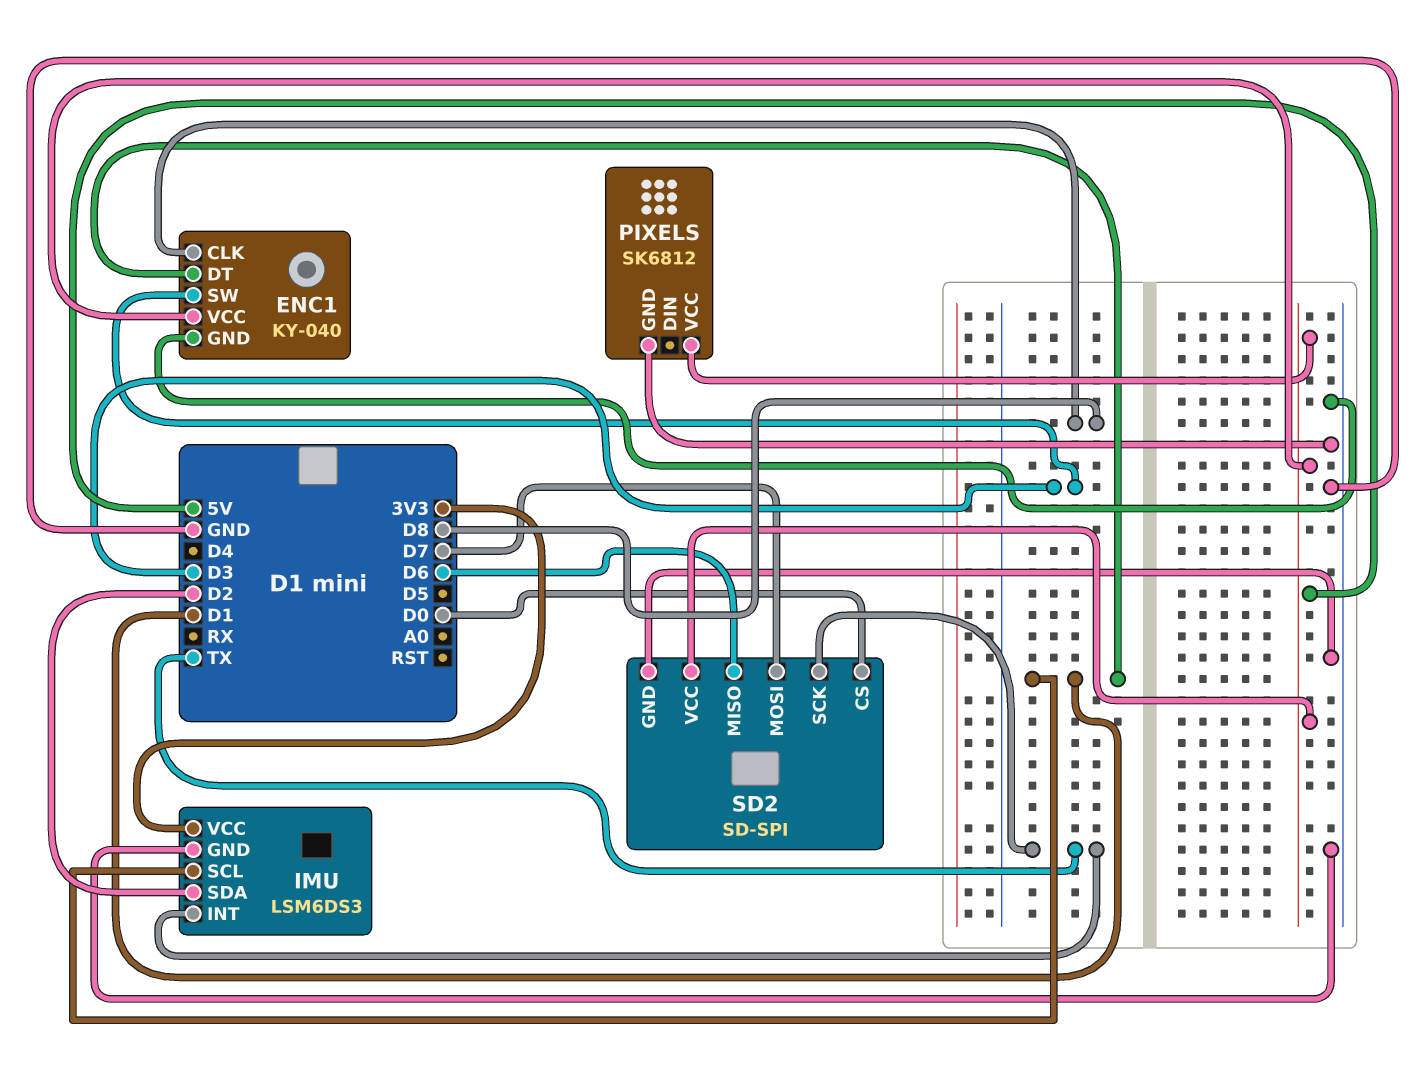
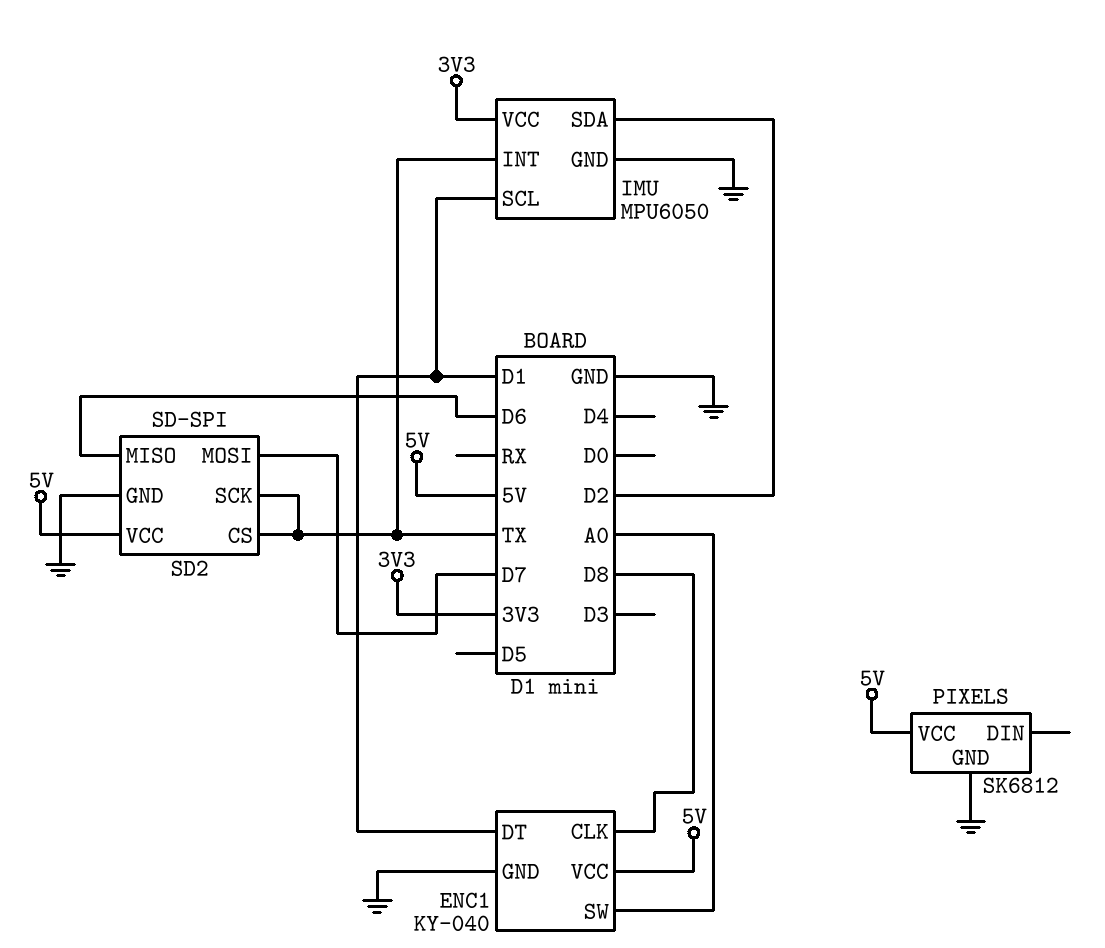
ENC1 pin SW: D3 -> A0
IMU: LSM6DS3 -> MPU6050
SD2 pin CS: D0 -> TX

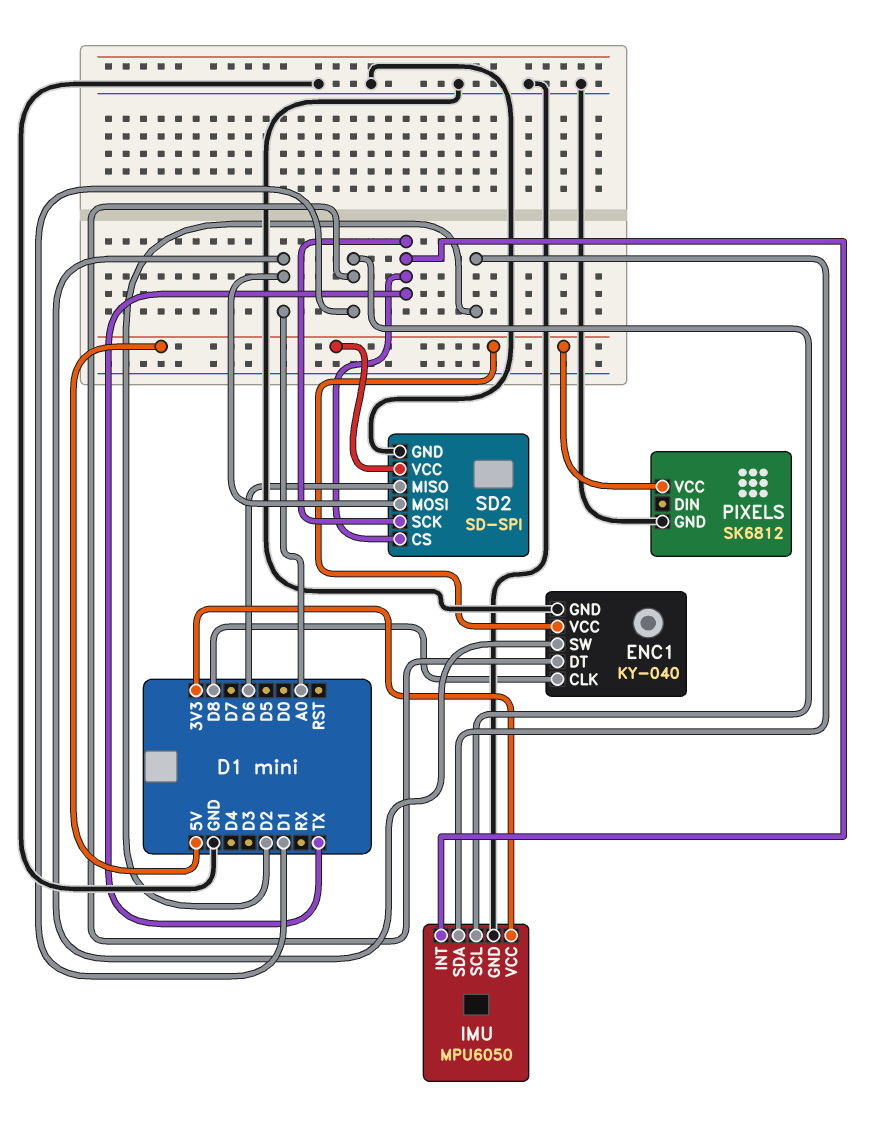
SD2 pin MOSI: D7 -> A0

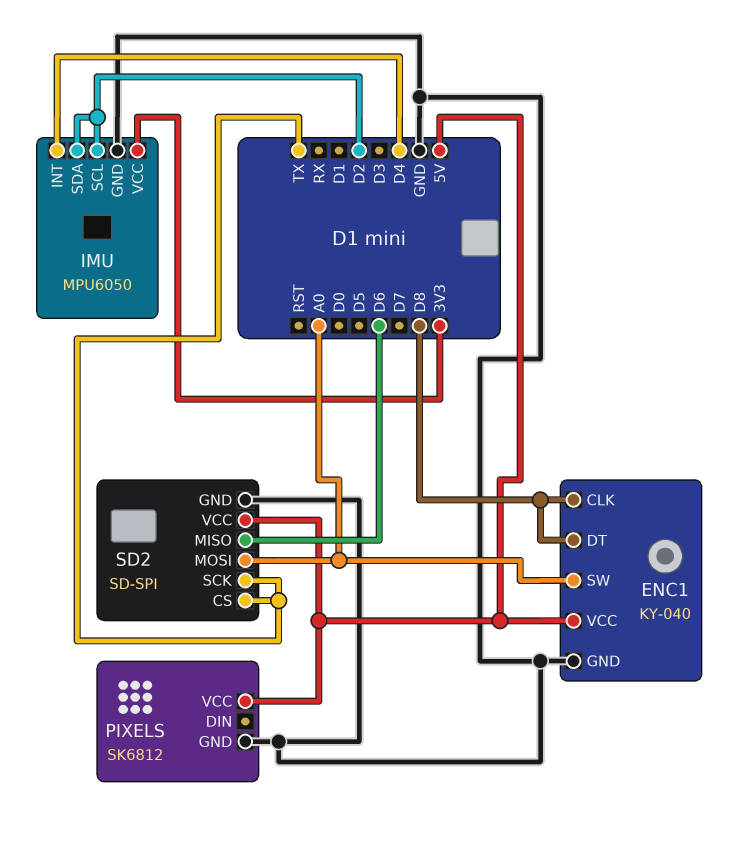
ENC1 pin DT: D1 -> D8
IMU pin INT: TX -> D4
IMU pin SCL: D1 -> D2

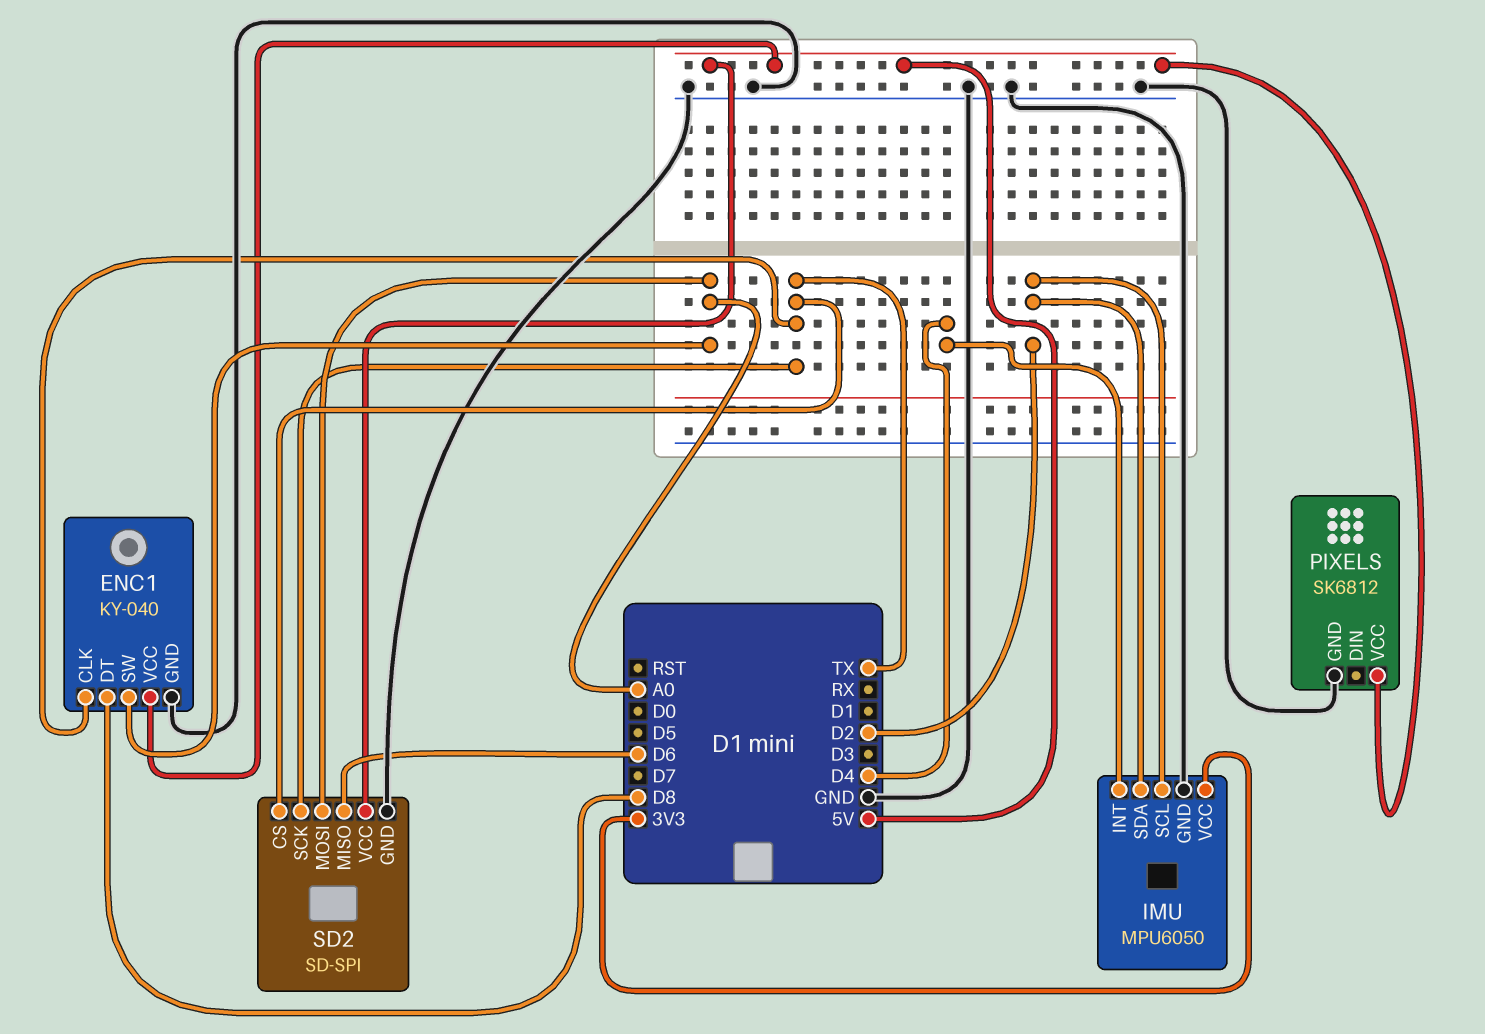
ENC1 pin CLK: D8 -> TX

